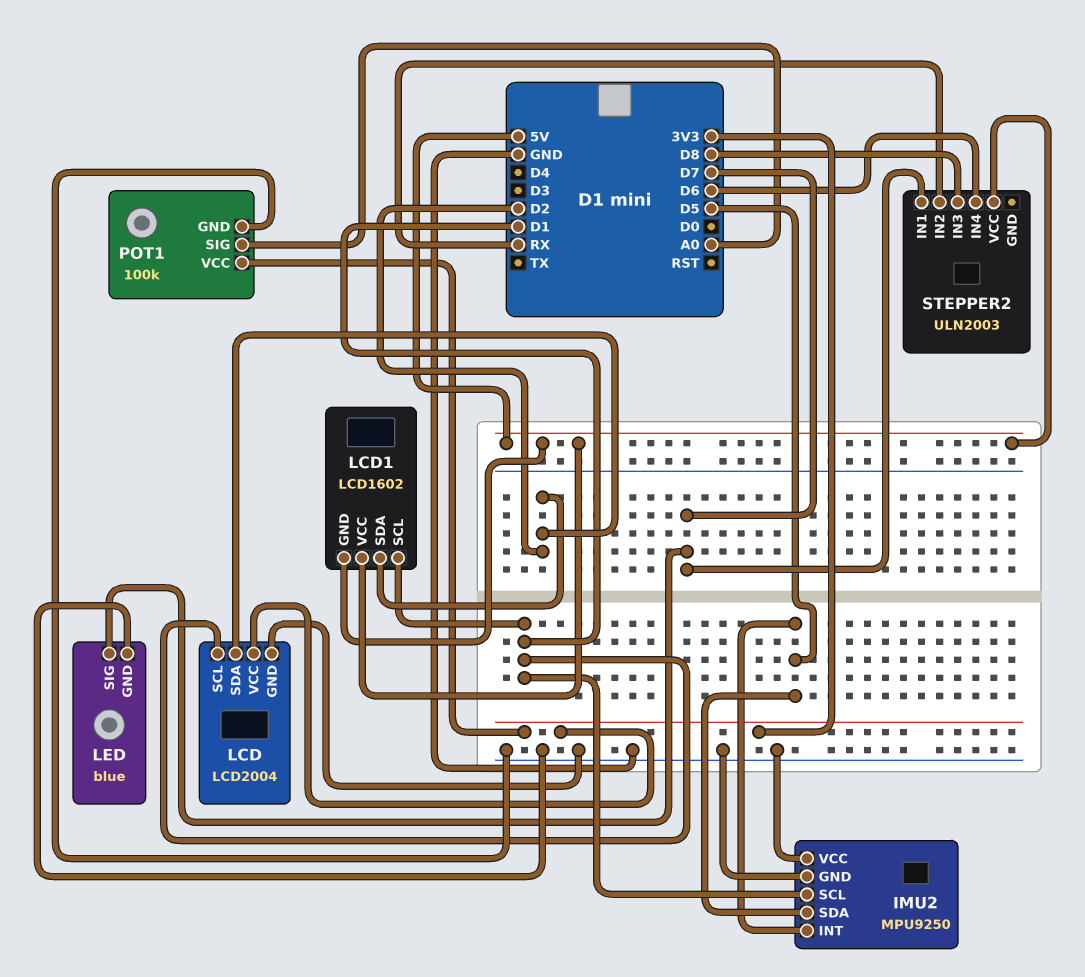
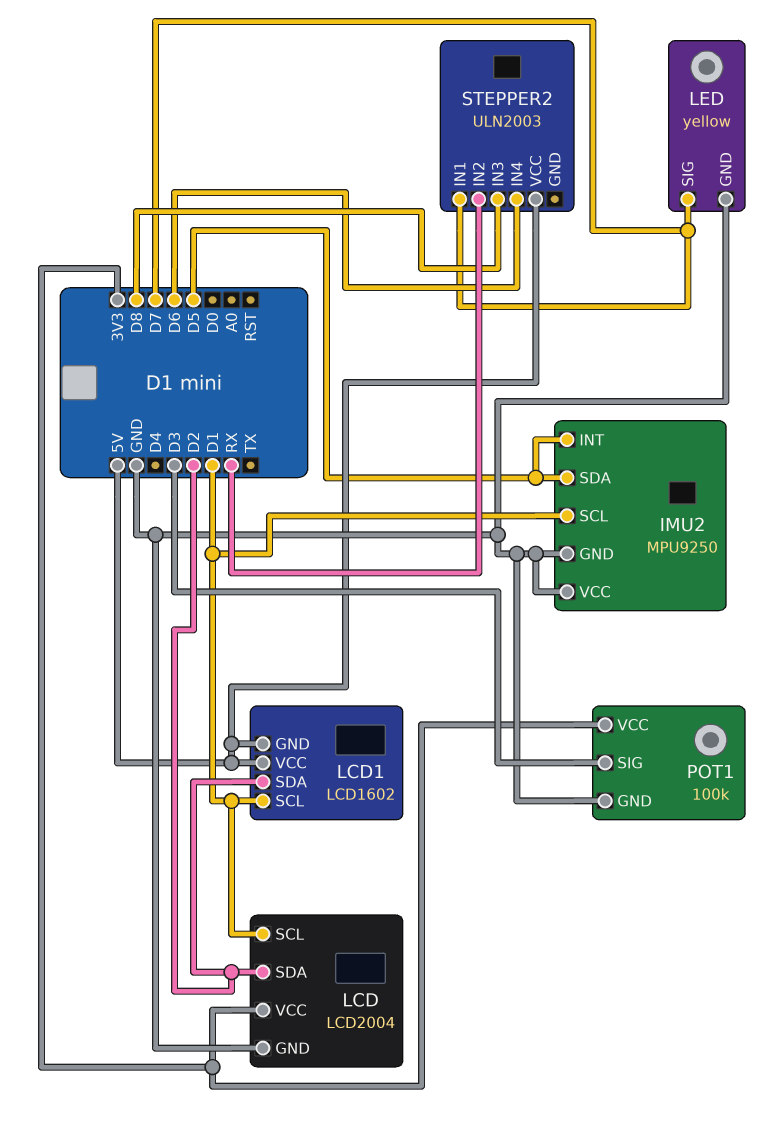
LED: blue -> yellow
POT1 pin SIG: A0 -> D3

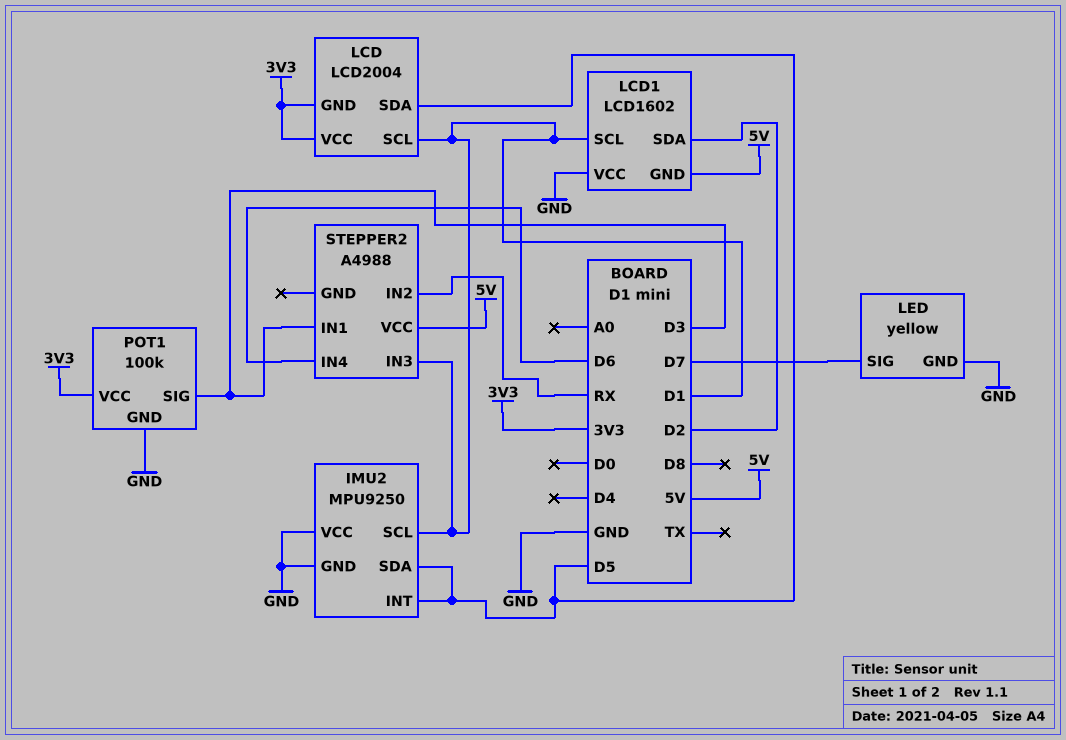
LCD pin GND: GND -> 3V3
LCD pin SDA: D2 -> D5
LCD1 pin VCC: 5V -> GND
STEPPER2: ULN2003 -> A4988
STEPPER2 pin IN1: D7 -> D3
STEPPER2 pin IN3: D8 -> D1

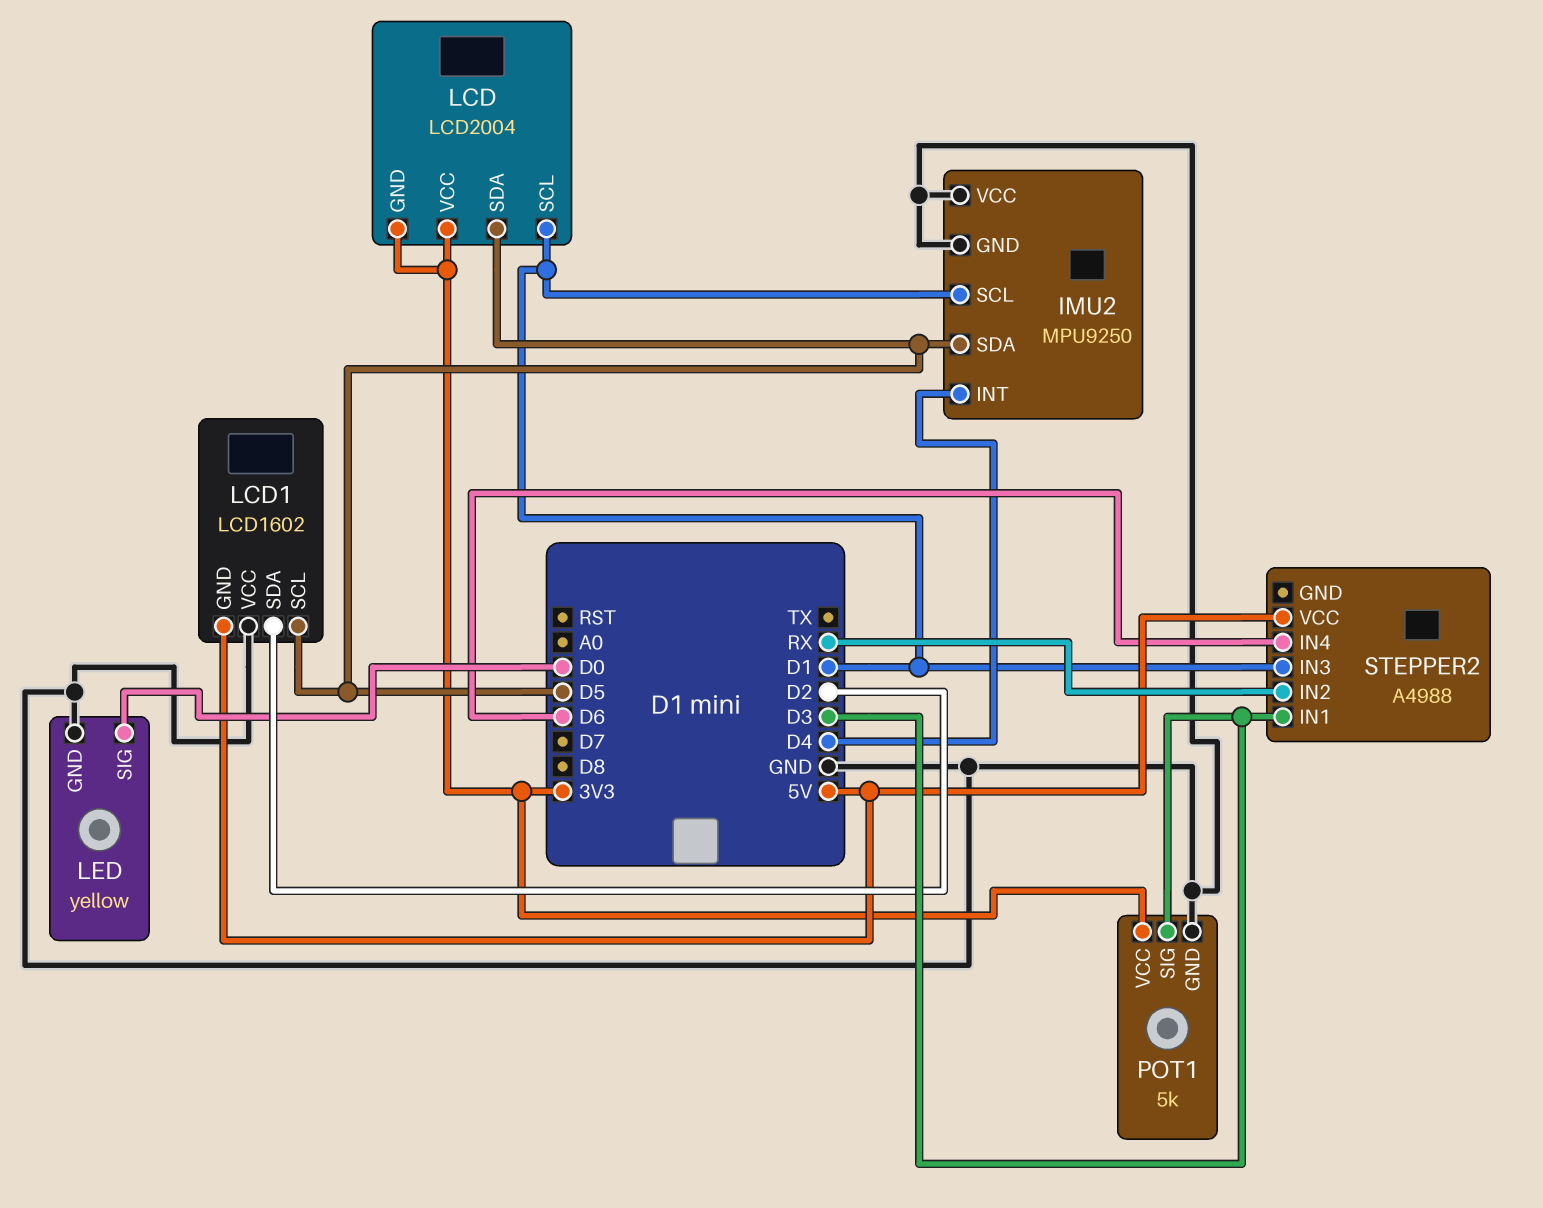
IMU2 pin INT: D5 -> D4
LCD1 pin SCL: D1 -> D5
LED pin SIG: D7 -> D0
POT1: 100k -> 5k

